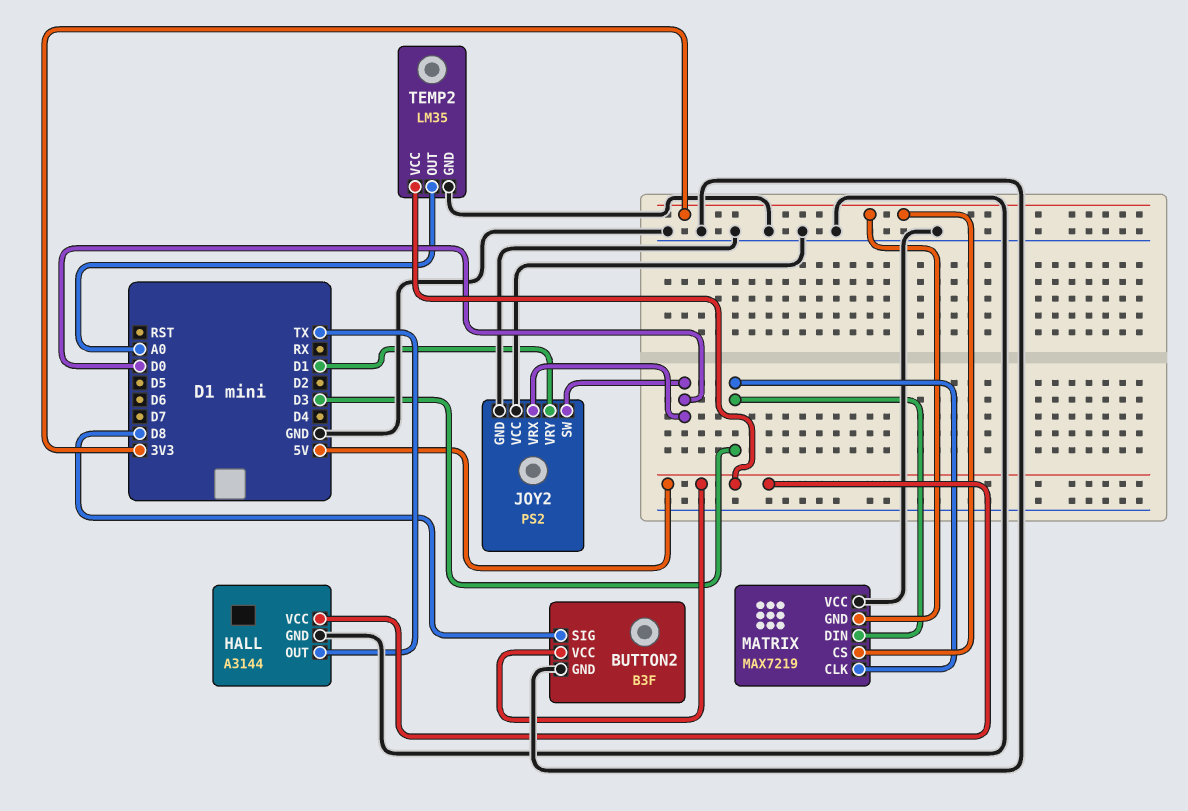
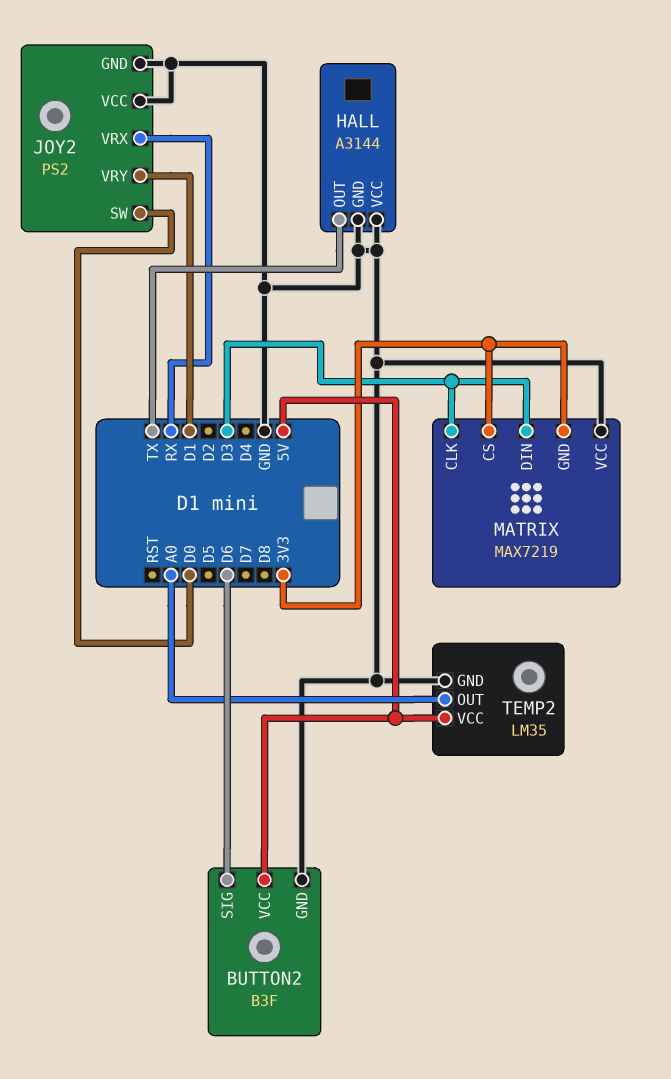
BUTTON2 pin SIG: D8 -> D6
HALL pin VCC: 5V -> GND
JOY2 pin VRX: D0 -> RX

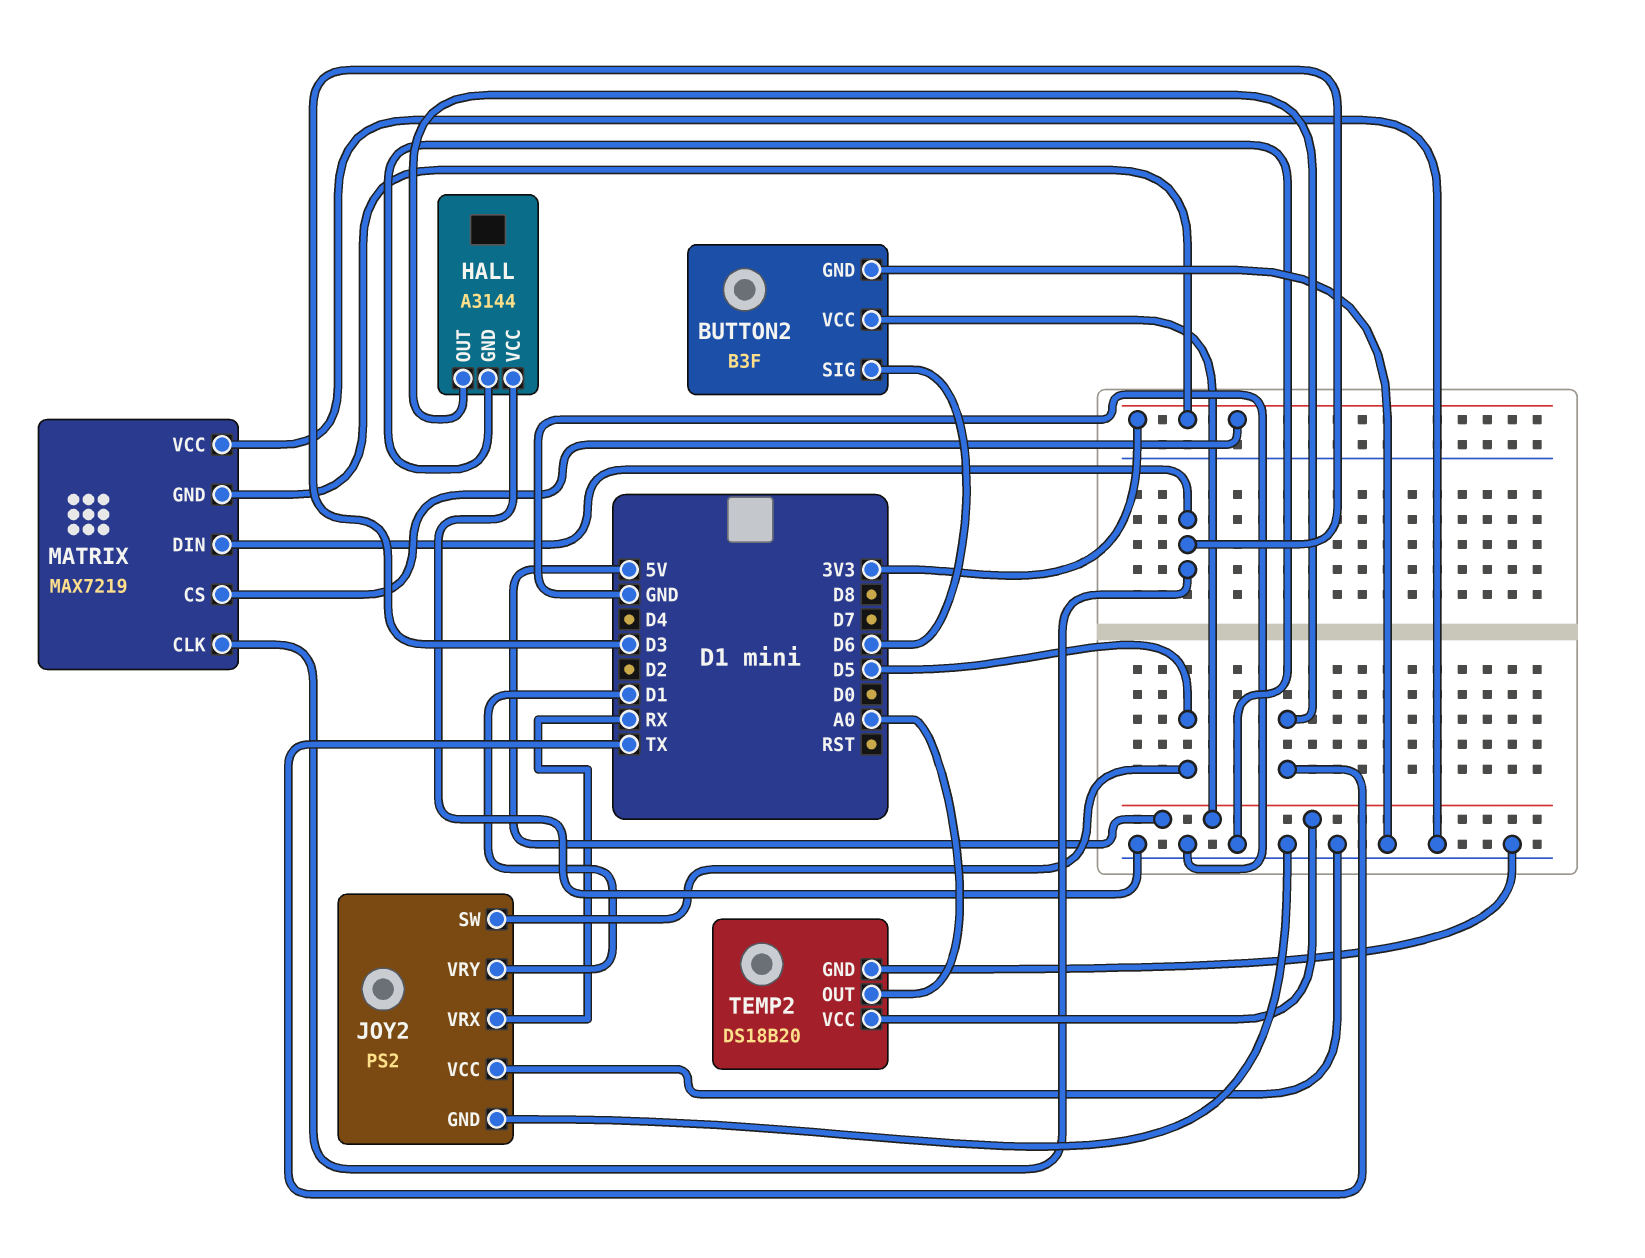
JOY2 pin SW: D0 -> D5
TEMP2: LM35 -> DS18B20

